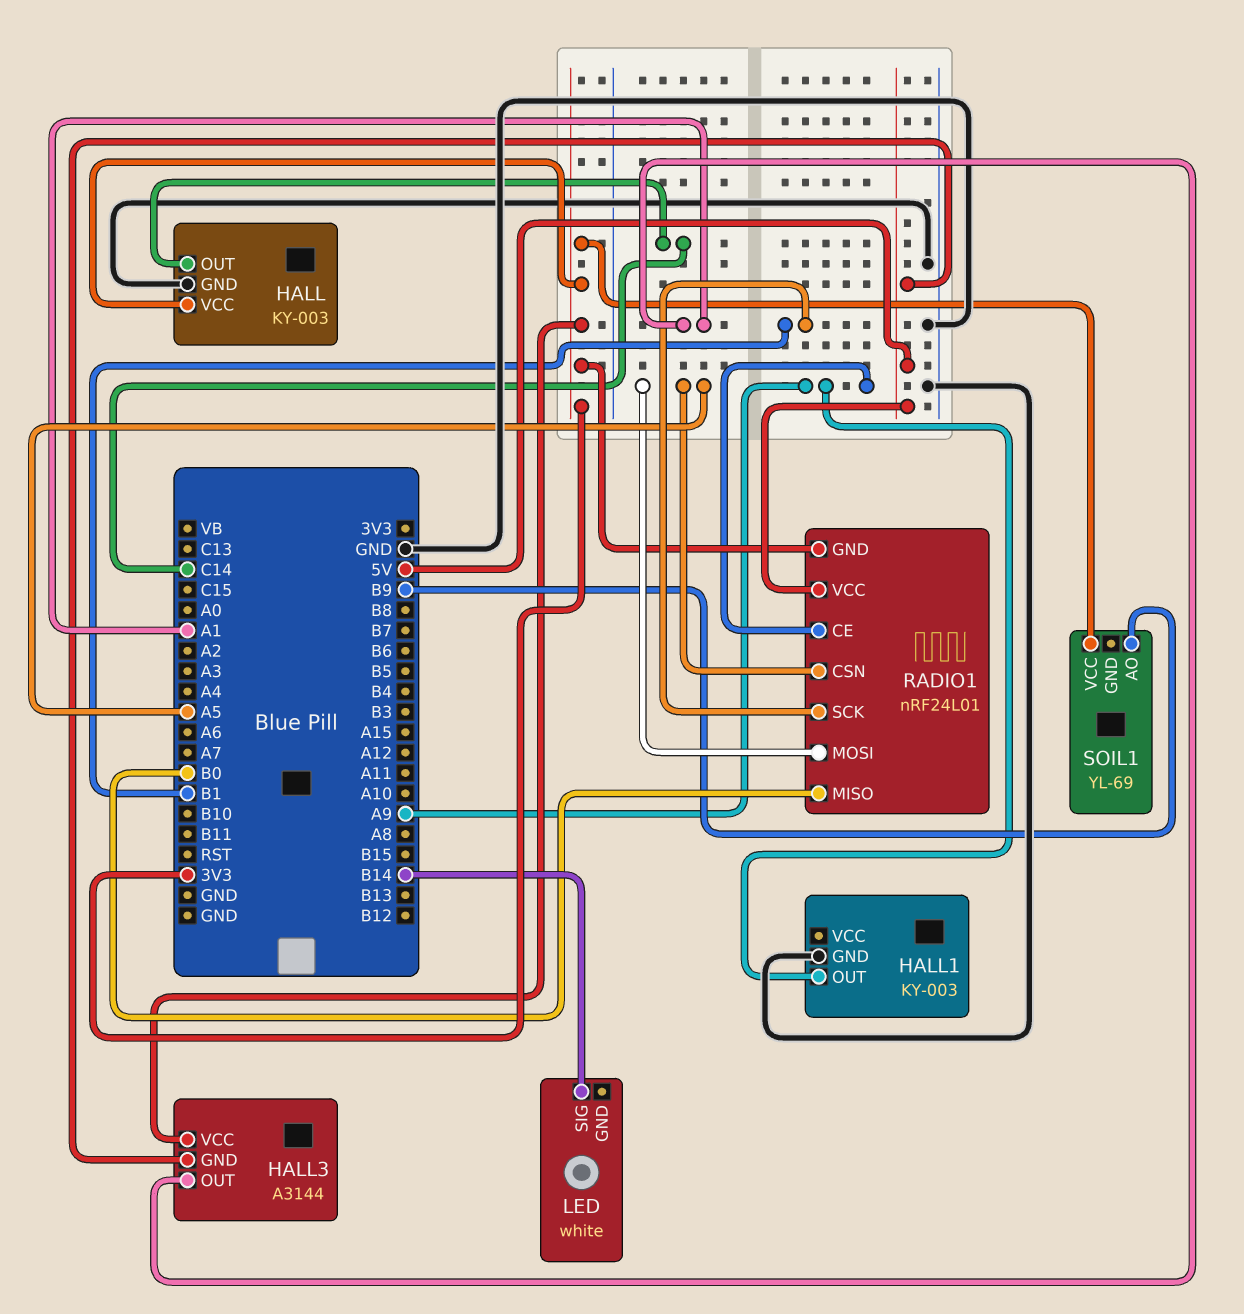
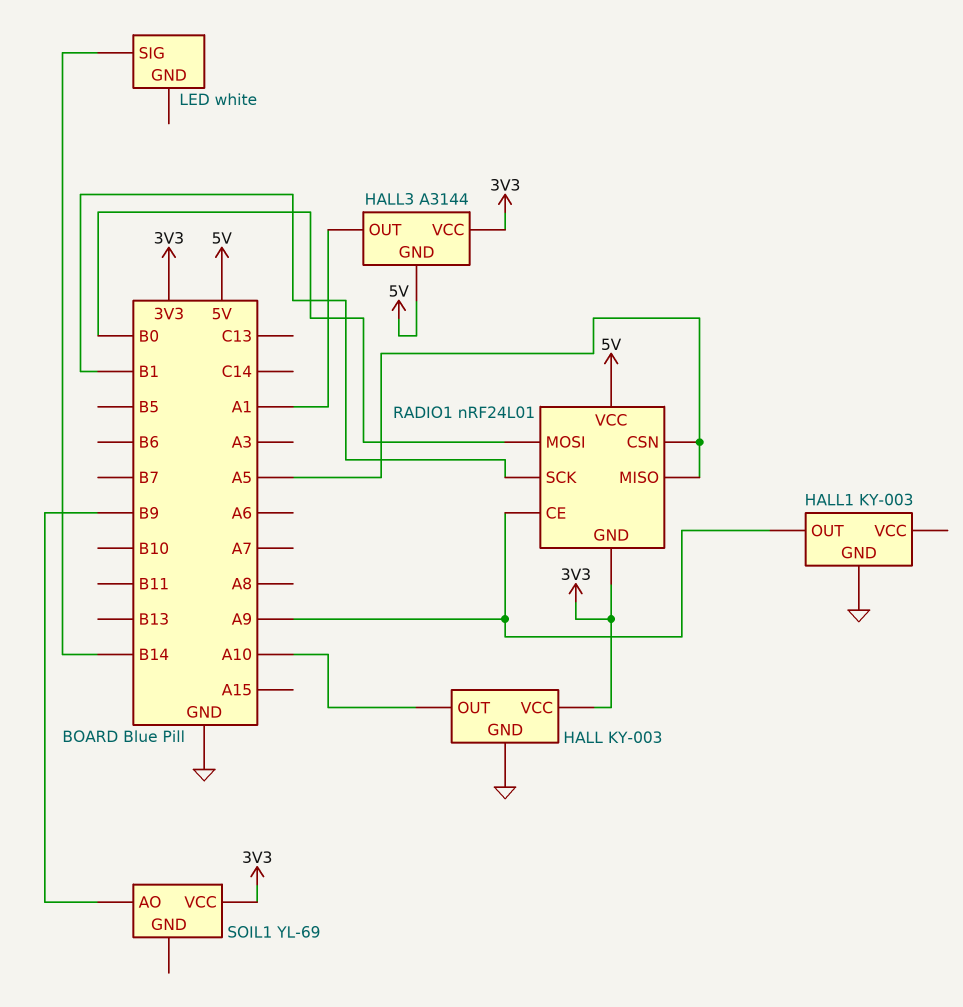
HALL pin OUT: C14 -> A10
RADIO1 pin MISO: B0 -> A5
RADIO1 pin MOSI: A5 -> B0

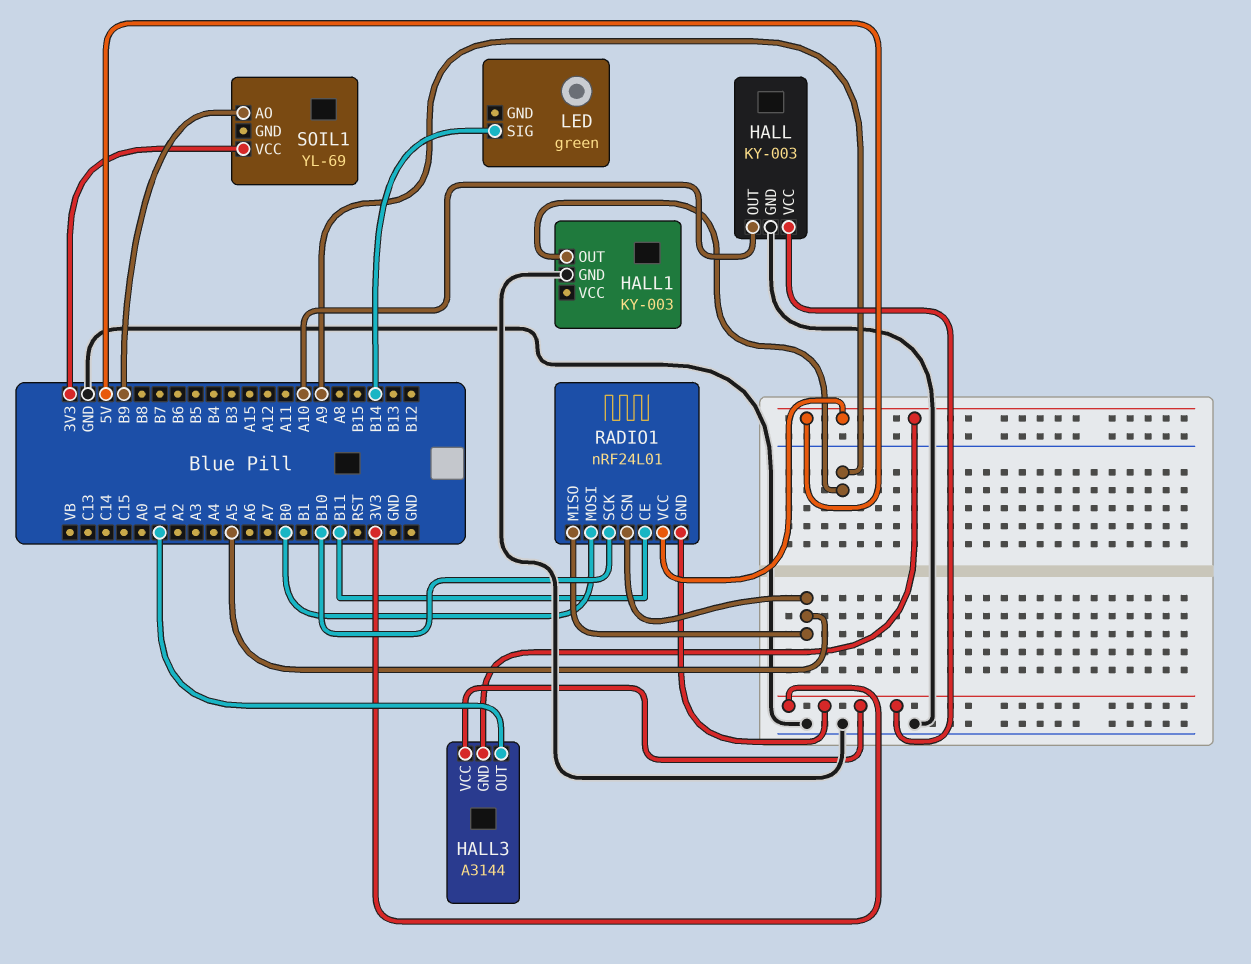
LED: white -> green
RADIO1 pin CE: A9 -> B11
RADIO1 pin SCK: B1 -> B10

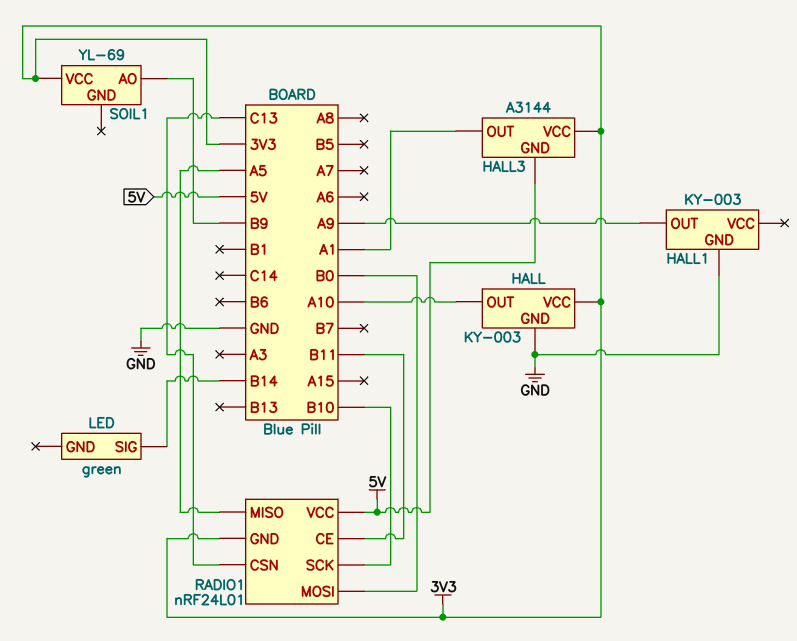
RADIO1 pin CSN: A5 -> C13

